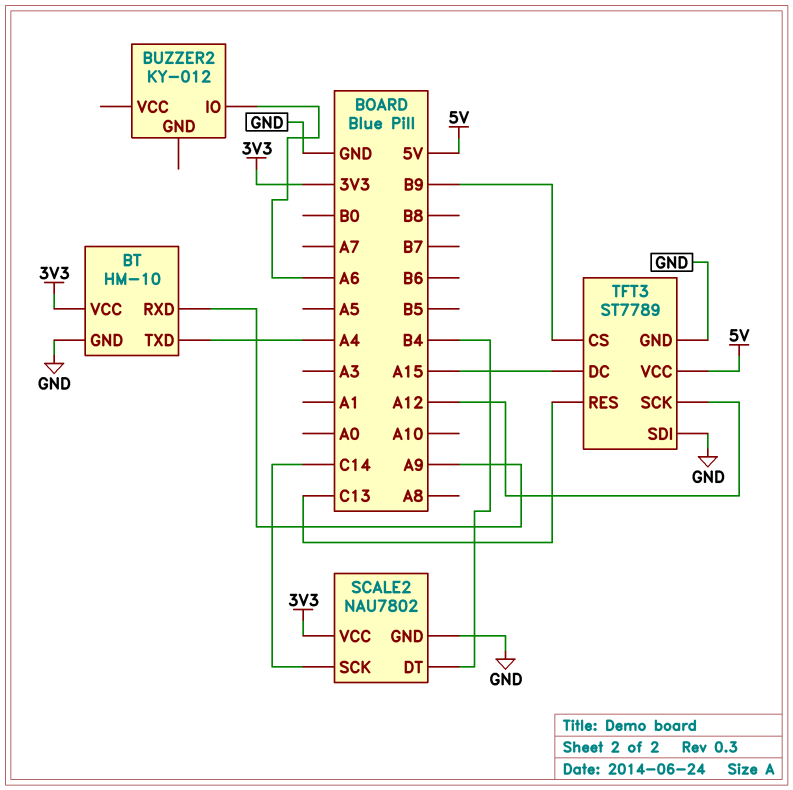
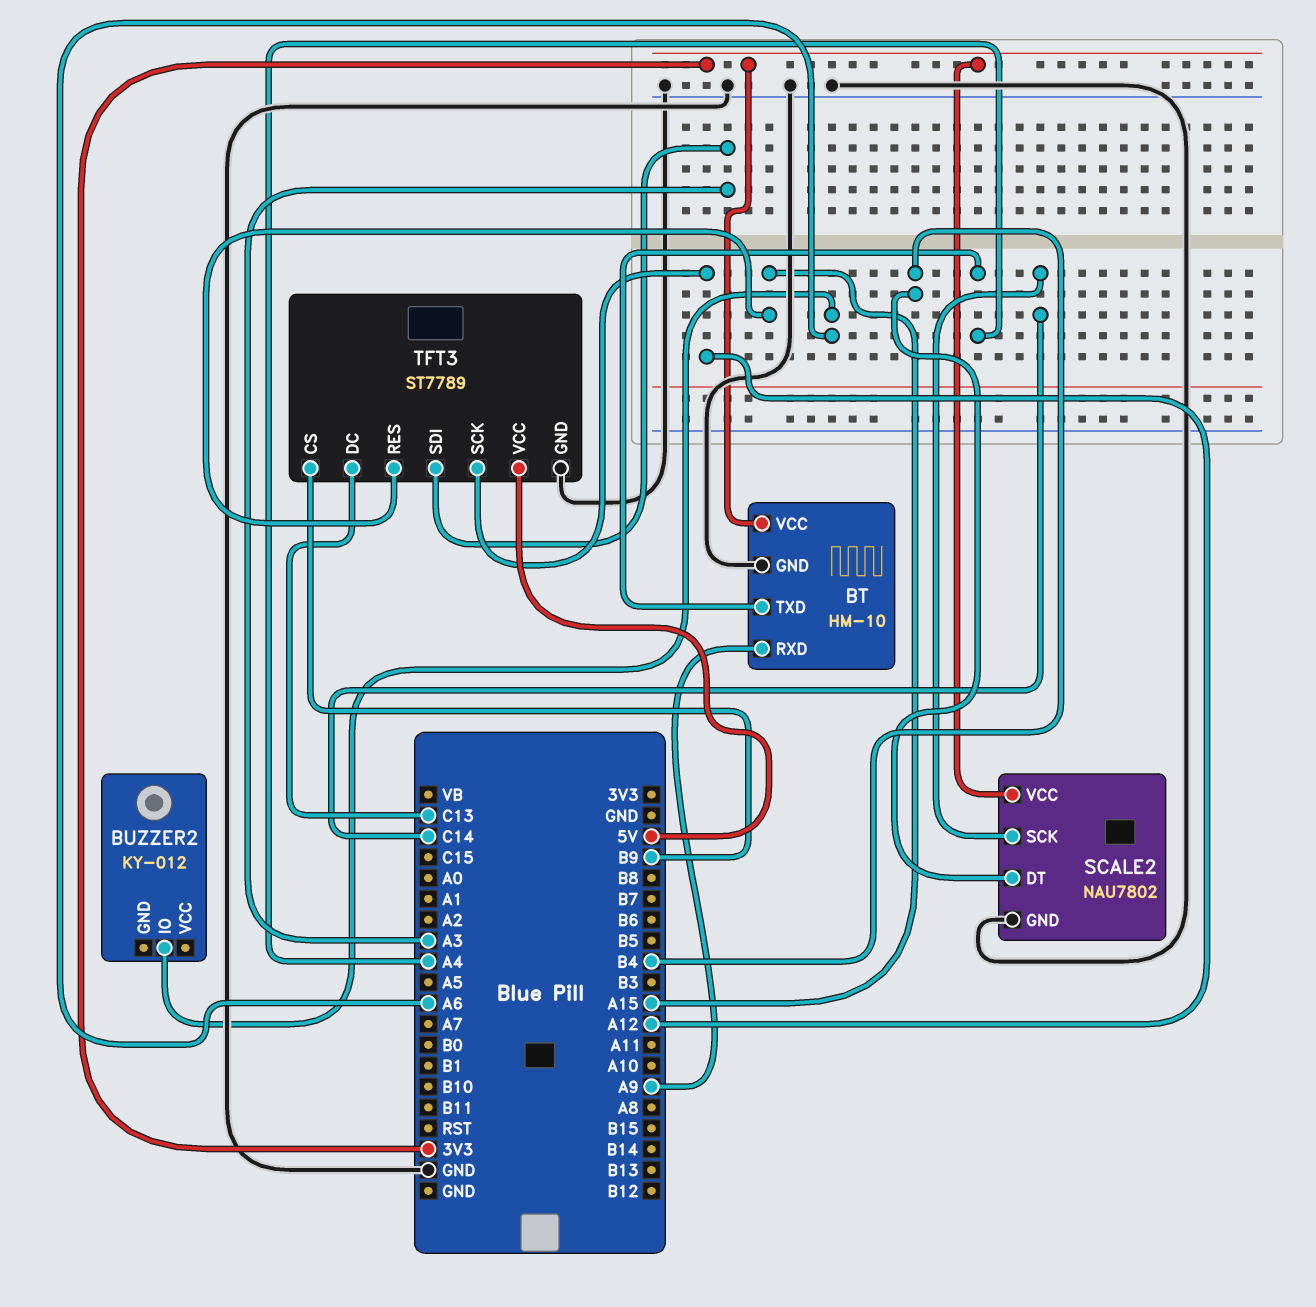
TFT3 pin DC: A15 -> C13
TFT3 pin RES: C13 -> A15
TFT3 pin SDI: GND -> A3

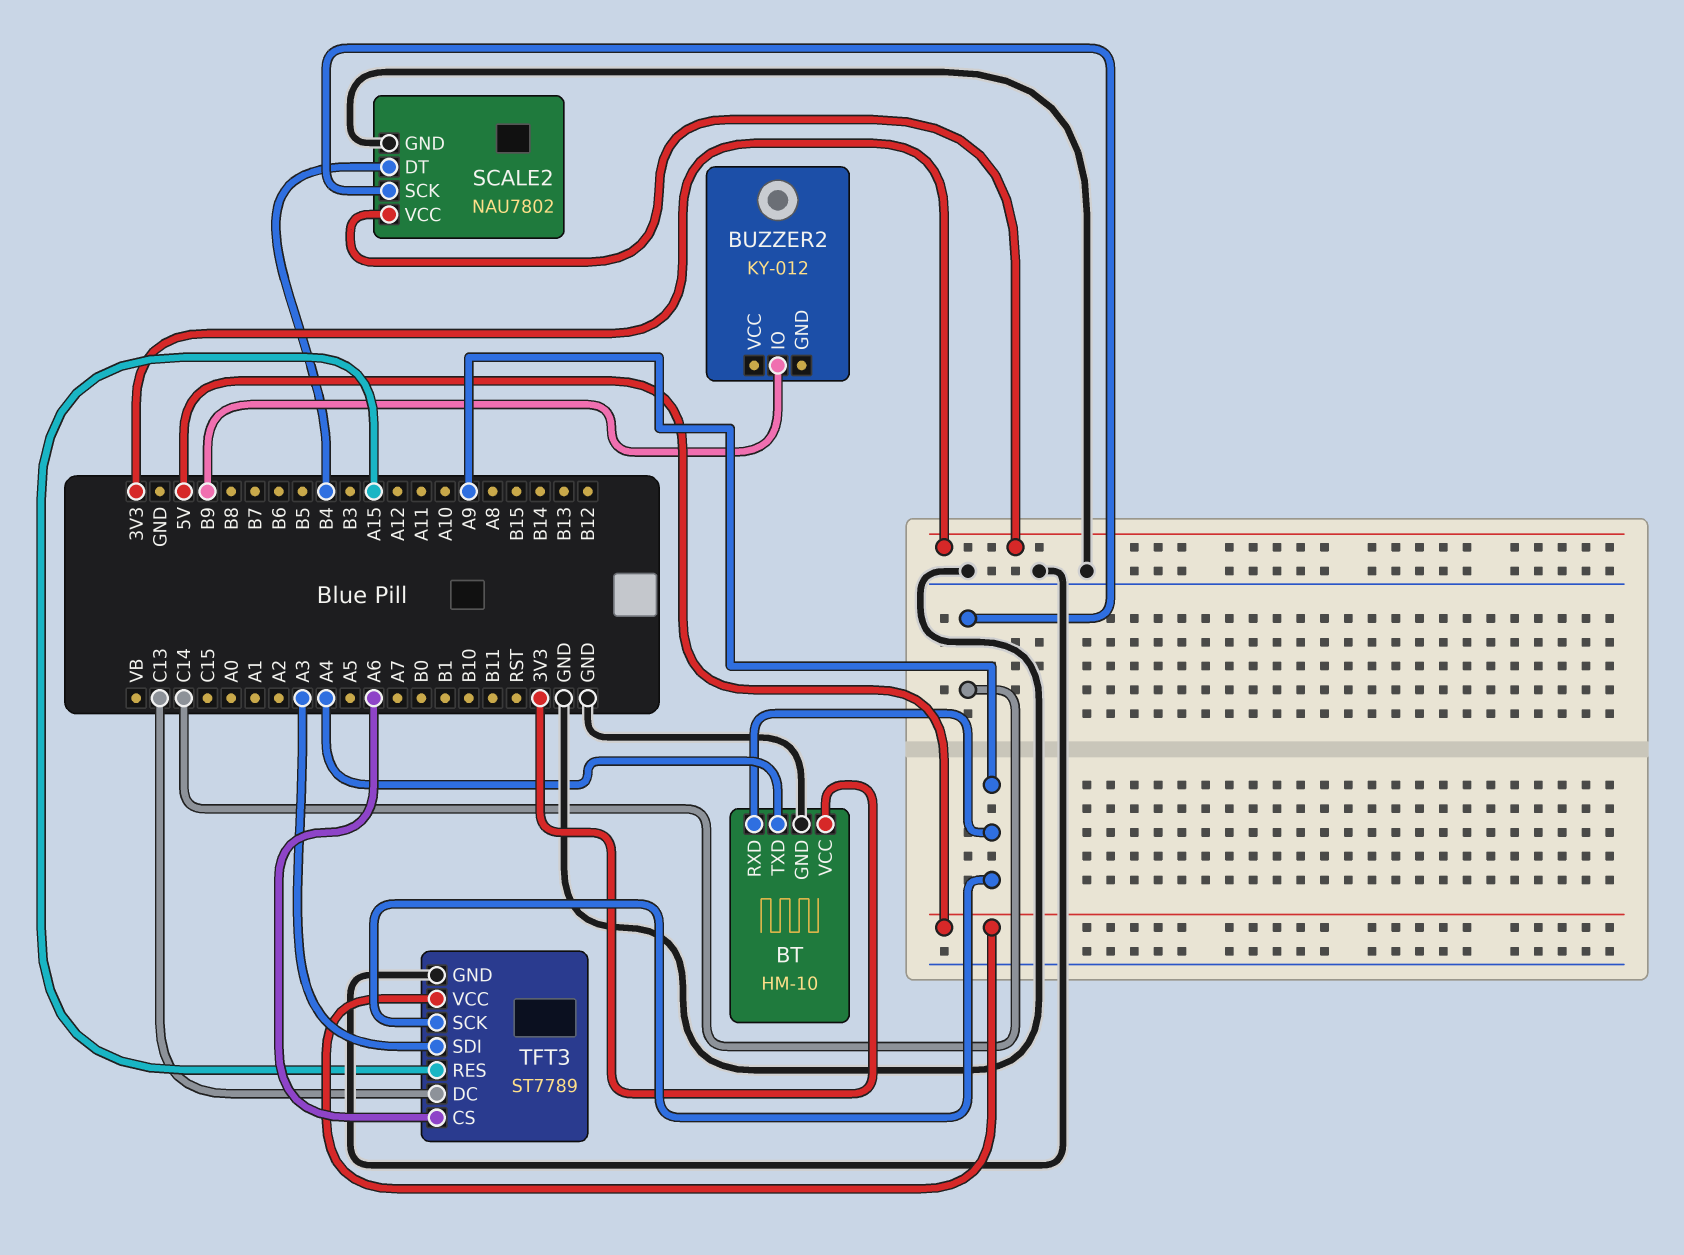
BUZZER2 pin IO: A6 -> B9
TFT3 pin CS: B9 -> A6
TFT3 pin SCK: A12 -> A9

